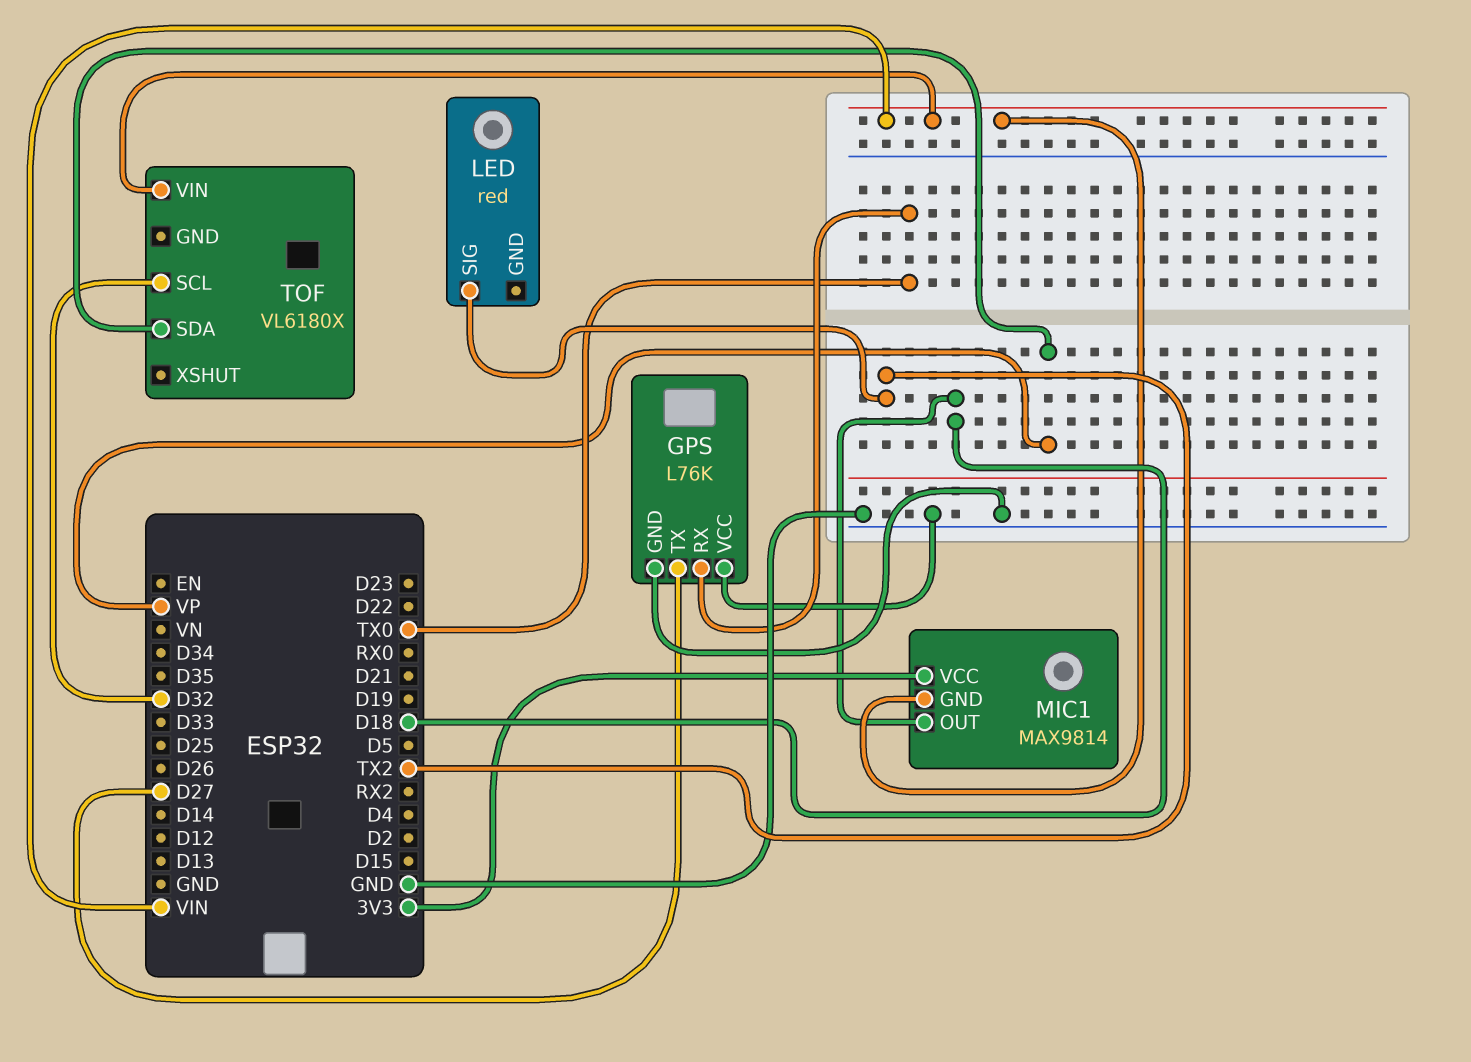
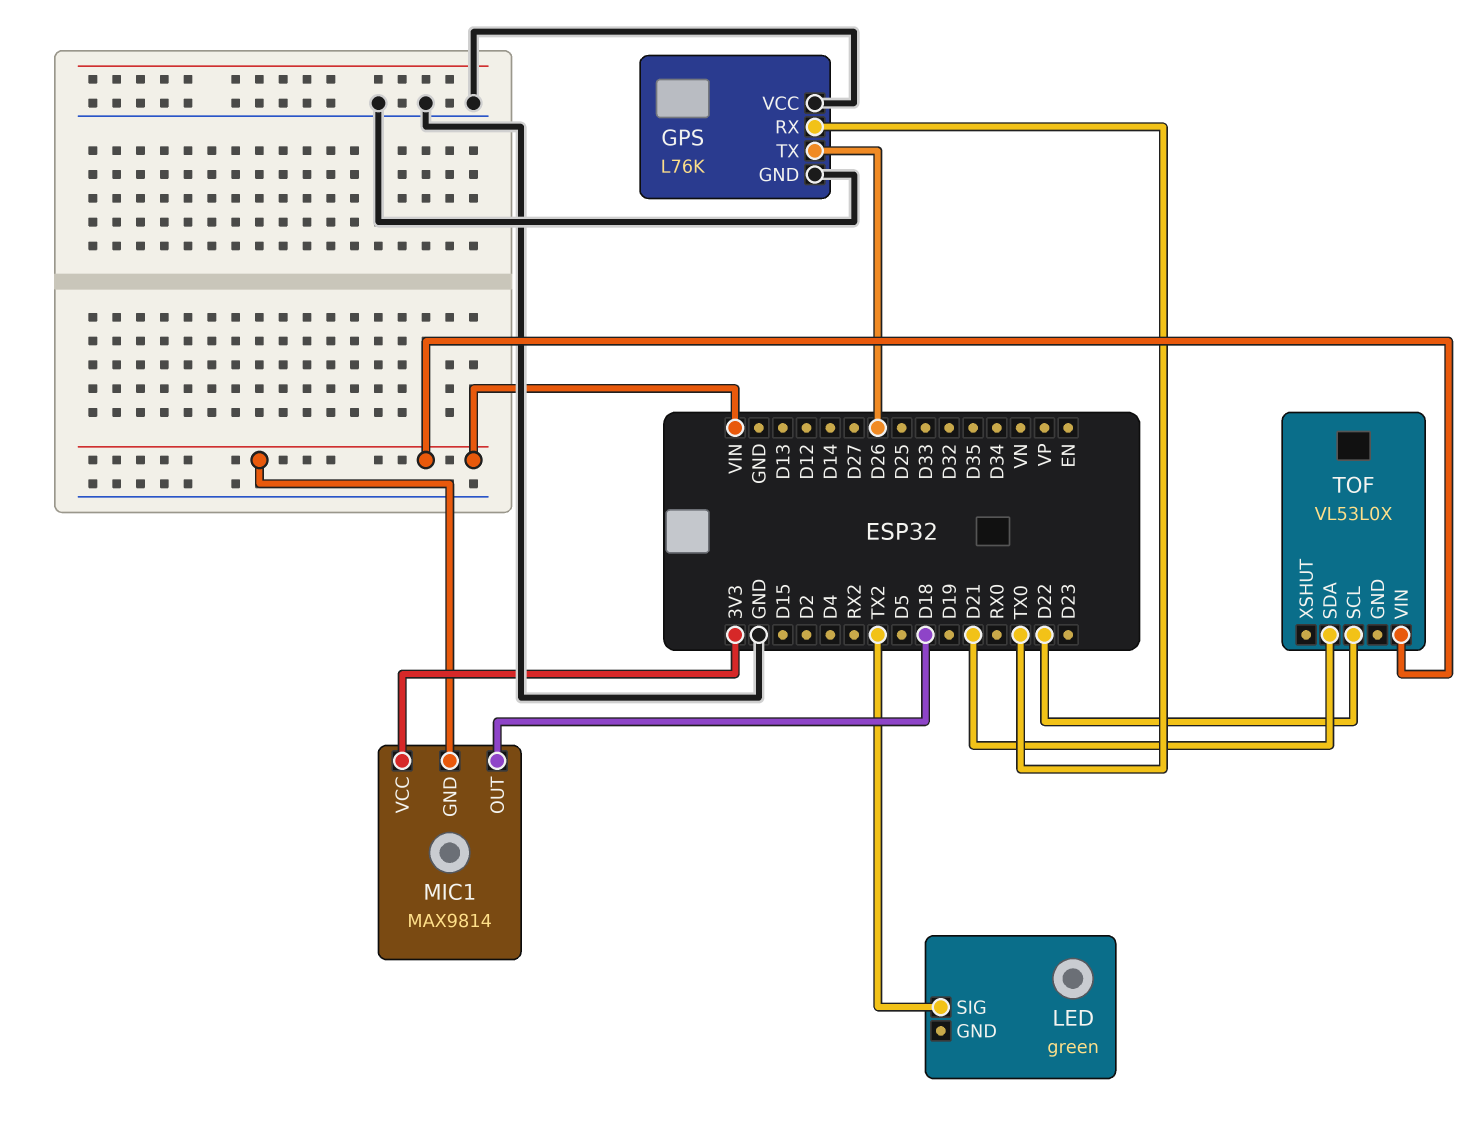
GPS pin TX: D27 -> D26
LED: red -> green
TOF: VL6180X -> VL53L0X
TOF pin SCL: D32 -> D22
TOF pin SDA: VP -> D21

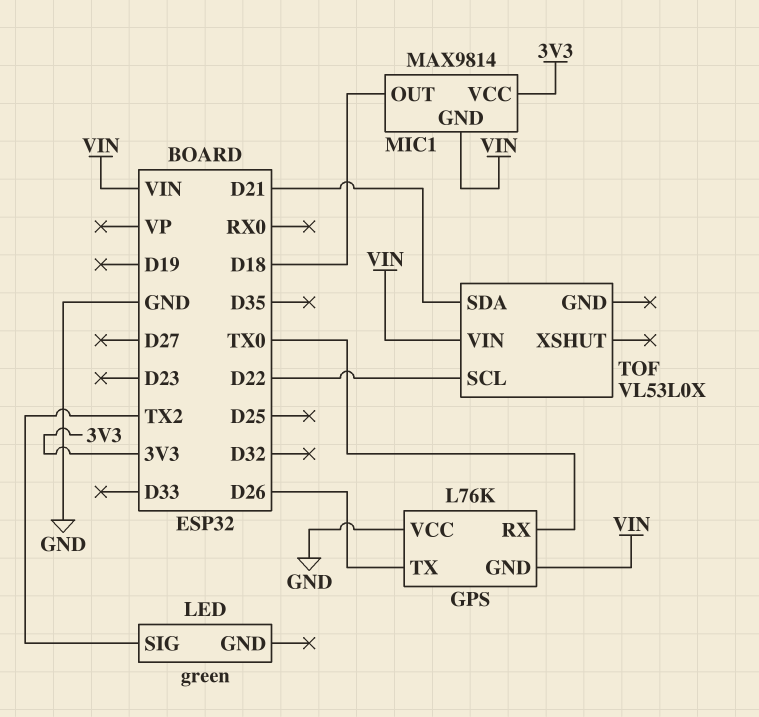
GPS pin GND: GND -> VIN

